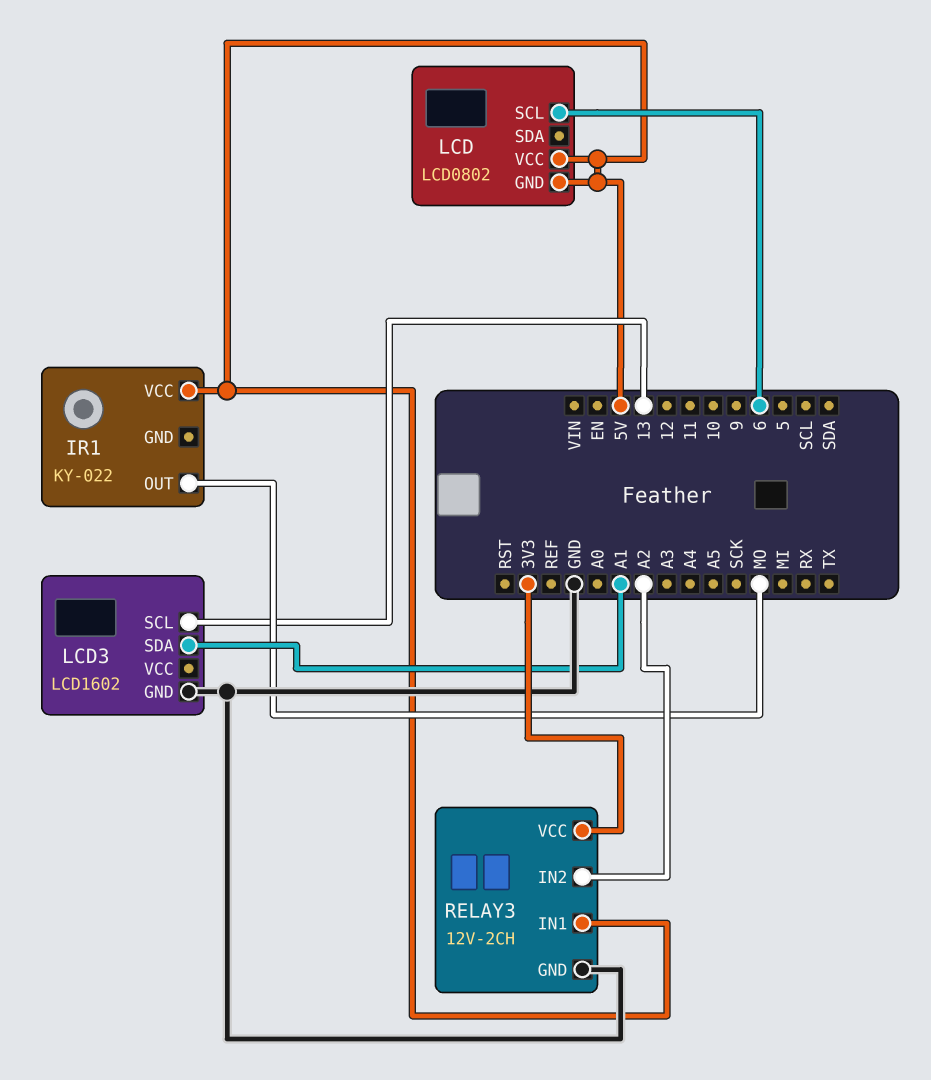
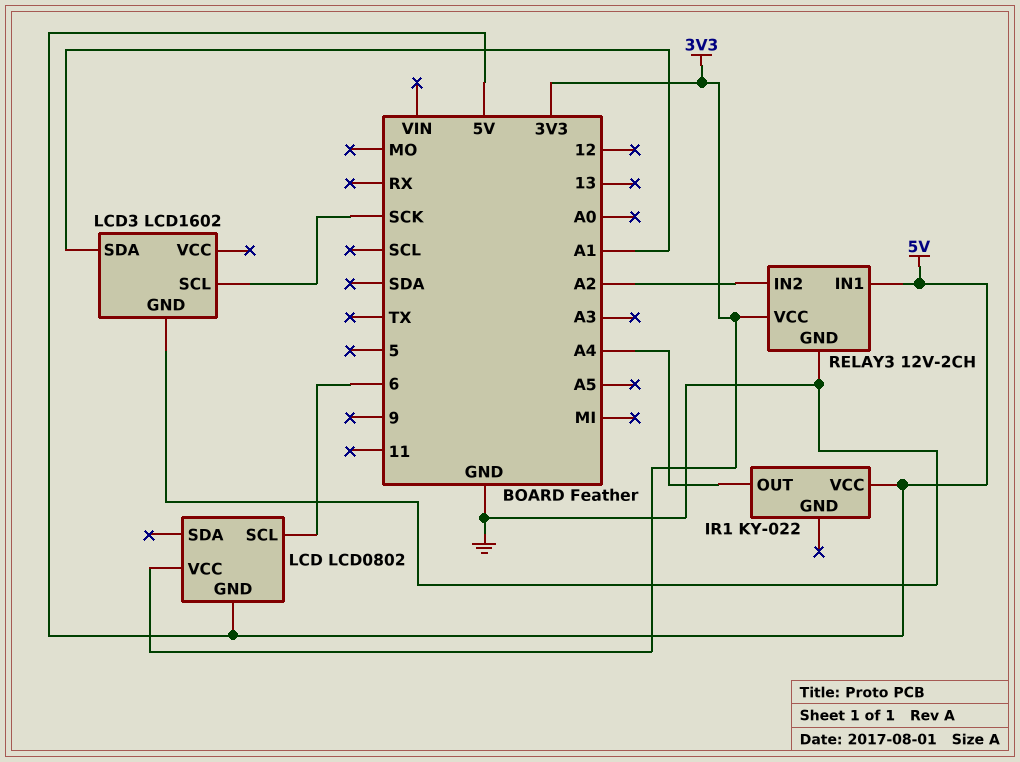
IR1 pin OUT: MO -> A4
LCD pin VCC: 5V -> 3V3
LCD3 pin SCL: 13 -> SCK

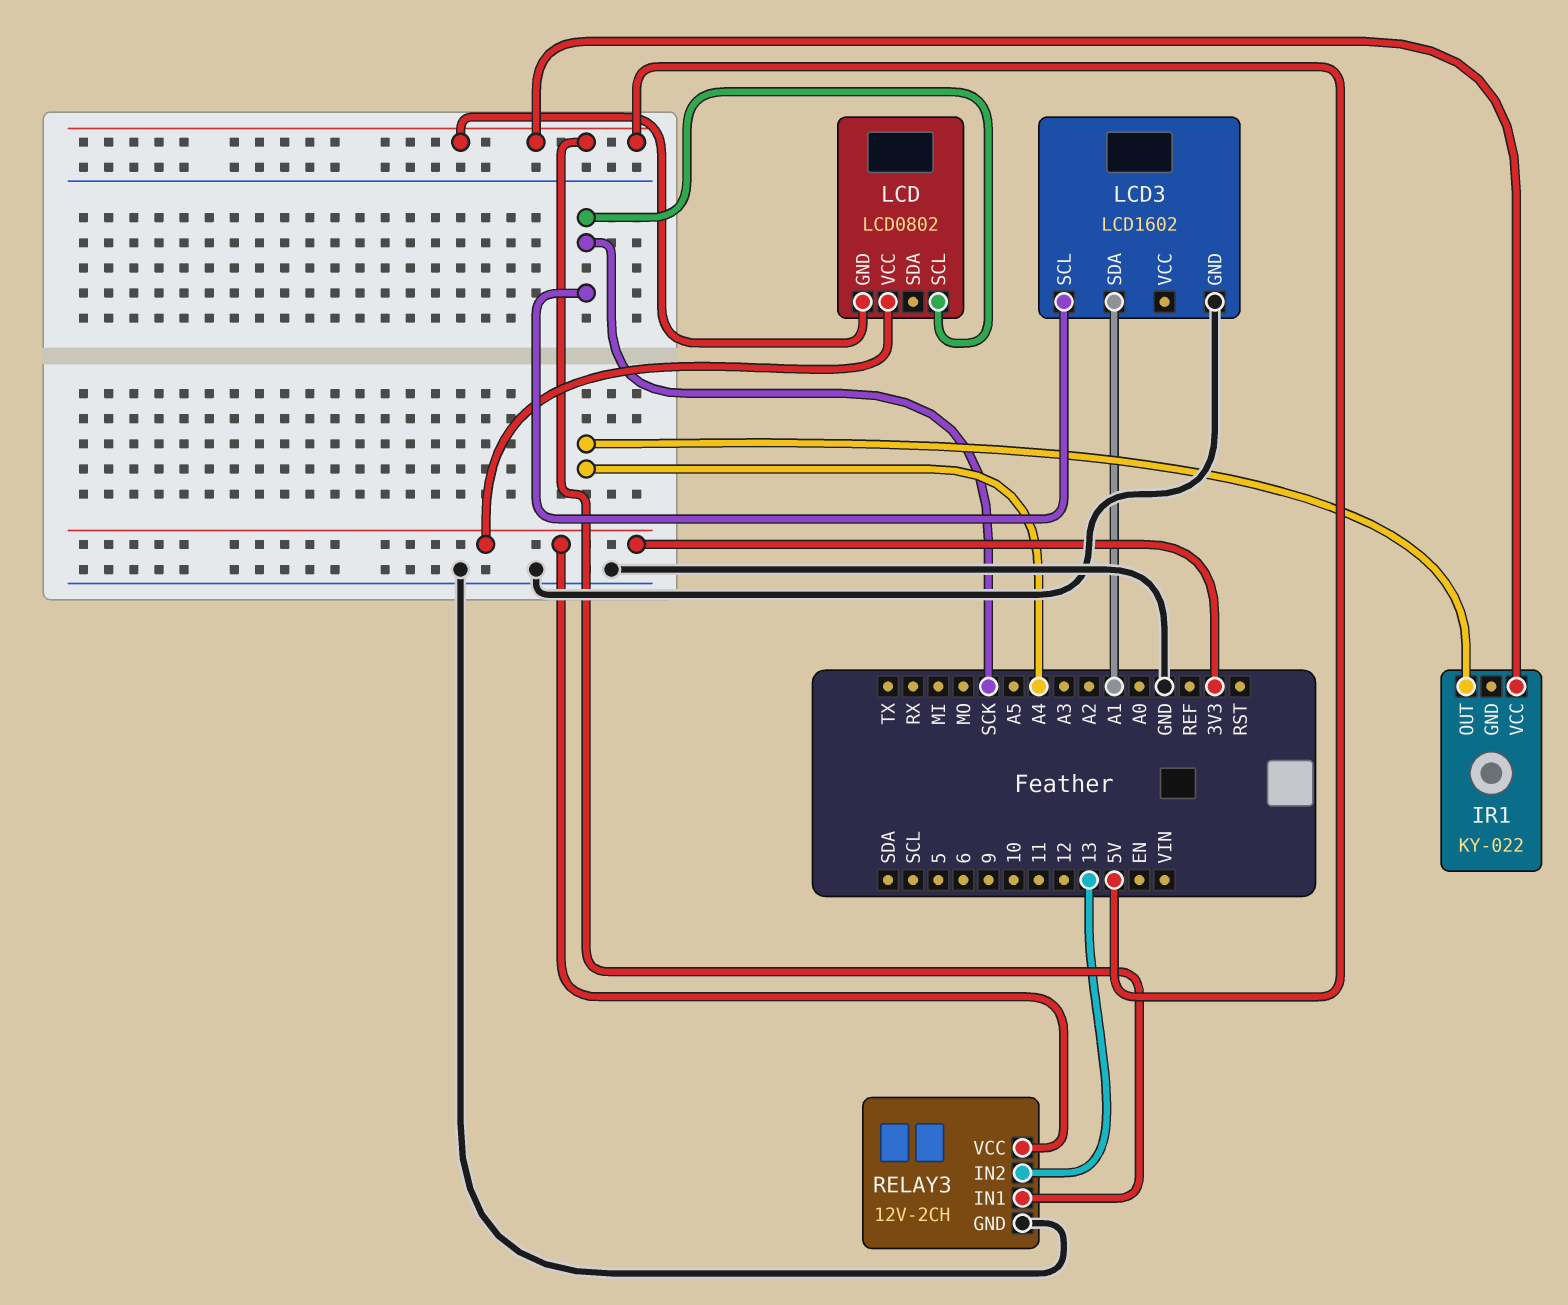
LCD pin SCL: 6 -> SCK
RELAY3 pin IN2: A2 -> 13

